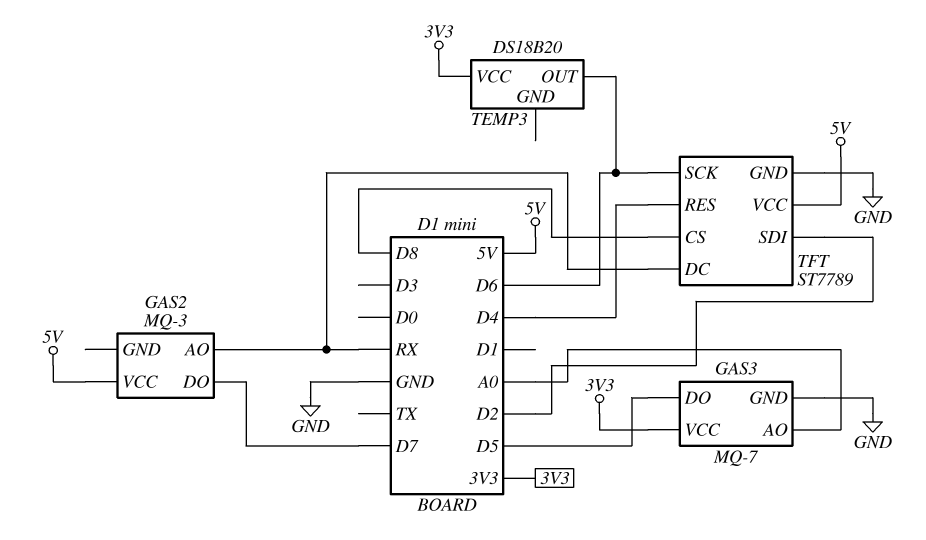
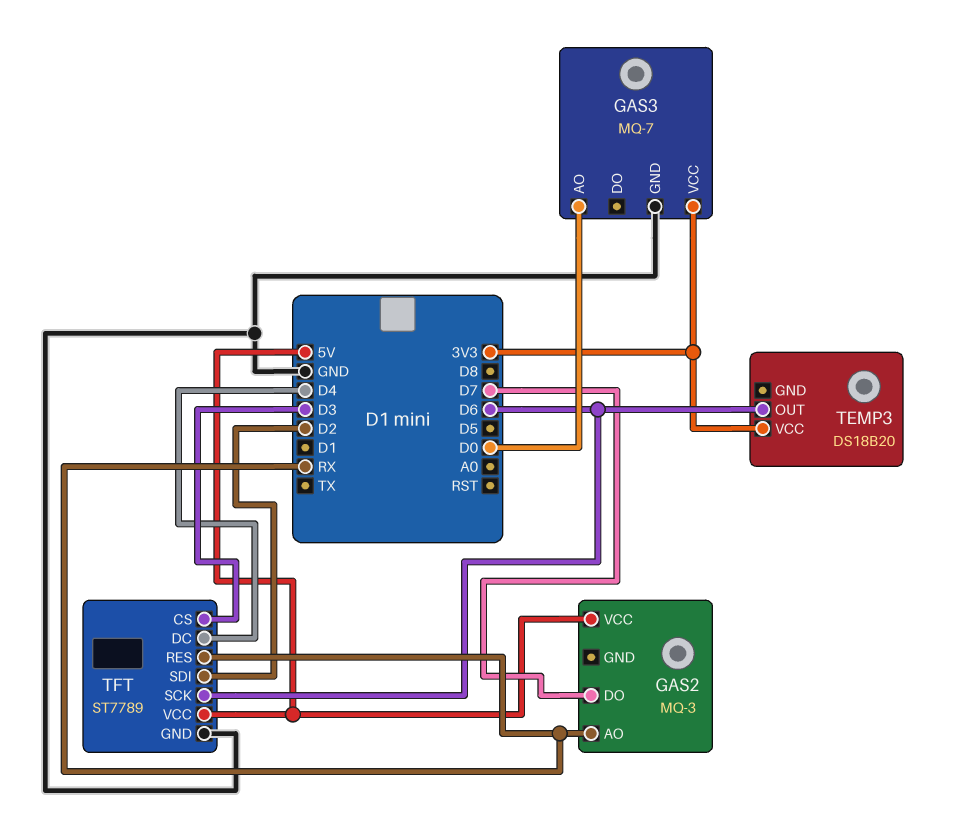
GAS3 pin AO: A0 -> D0
GAS3 pin DO: D5 -> none
TFT pin CS: D8 -> D3
TFT pin DC: RX -> D4
TFT pin RES: D4 -> RX

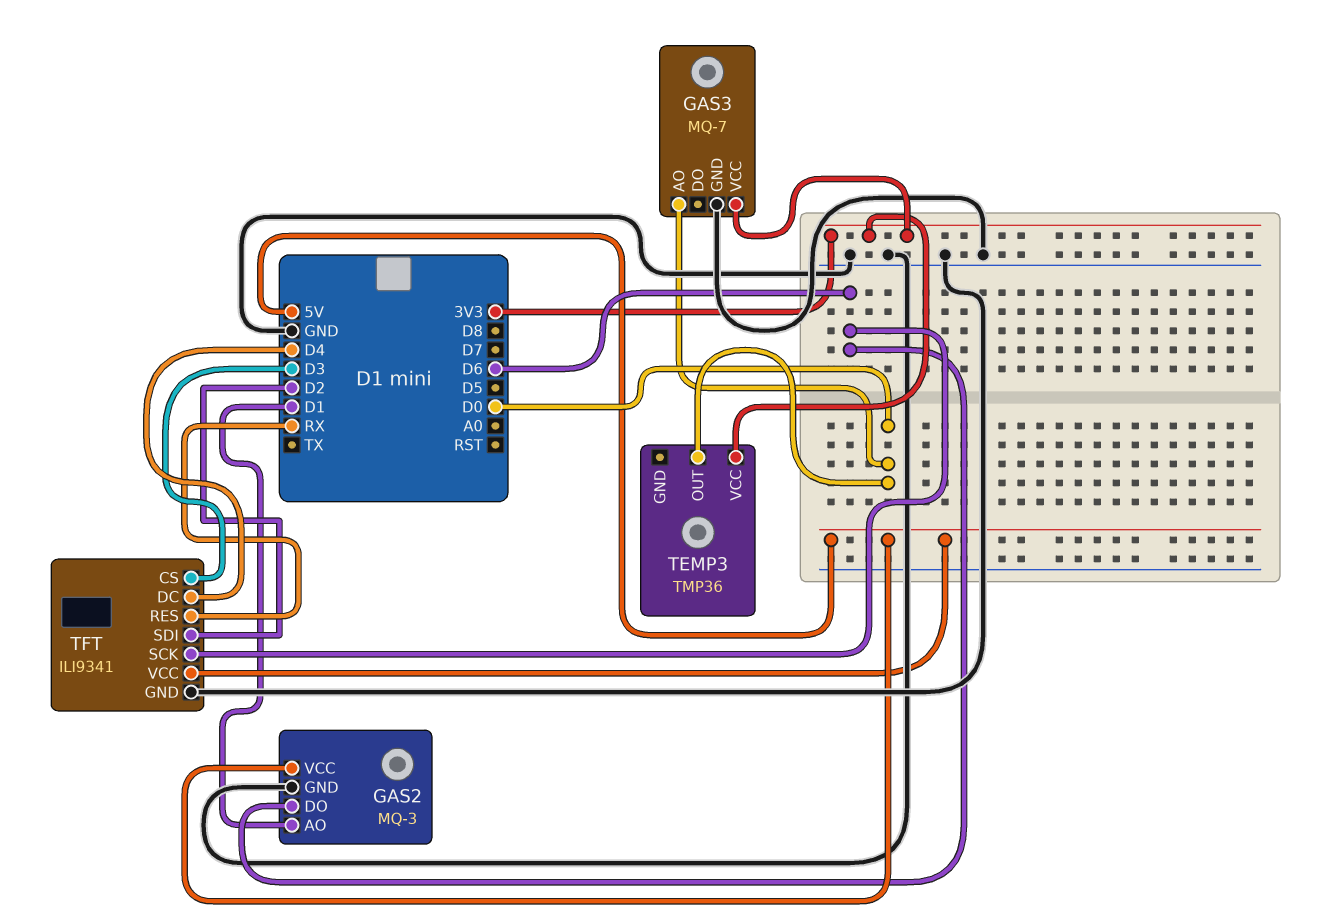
GAS2 pin AO: RX -> D1
GAS2 pin DO: D7 -> D6
GAS2 pin GND: none -> GND
TEMP3: DS18B20 -> TMP36
TEMP3 pin OUT: D6 -> D0
TFT: ST7789 -> ILI9341

